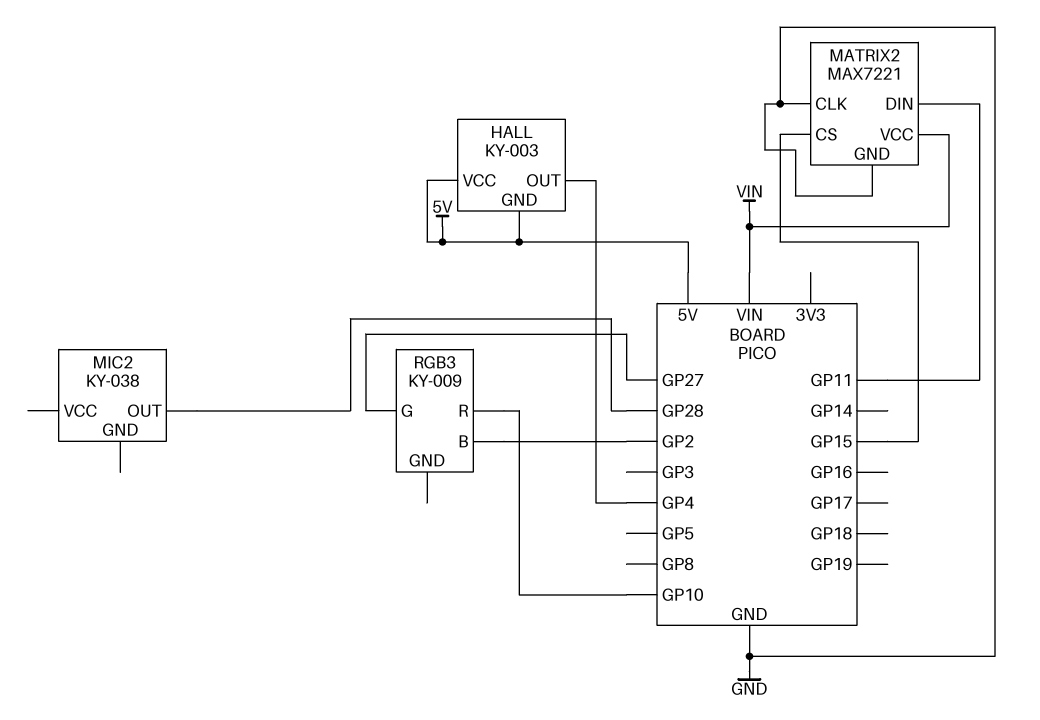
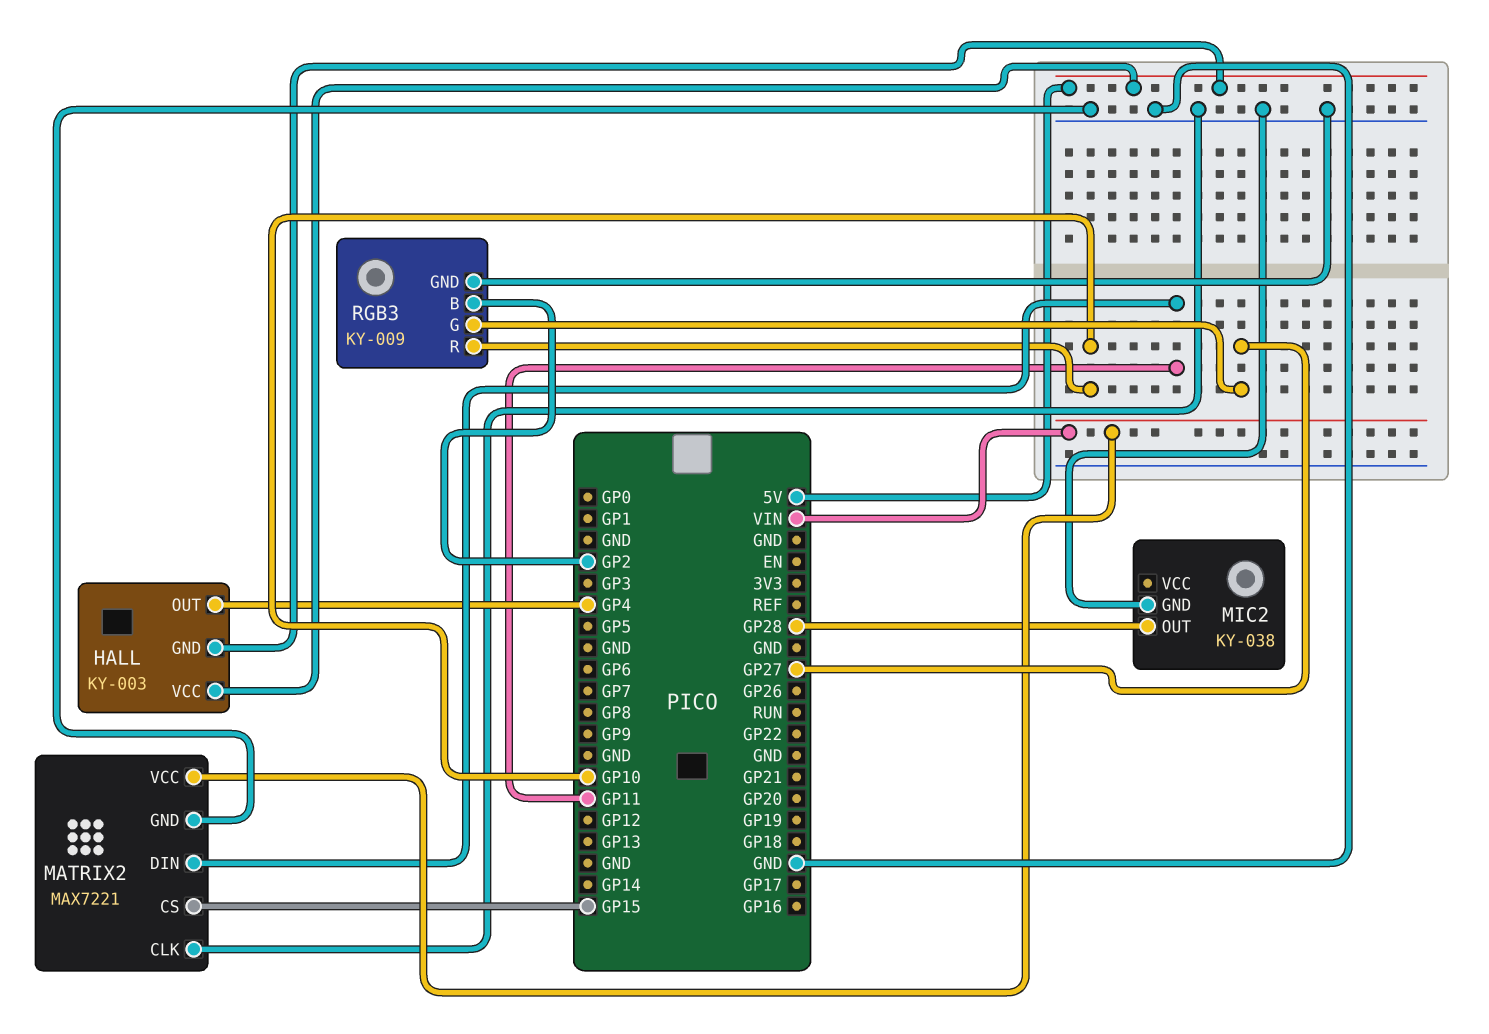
MIC2 pin GND: none -> GND
RGB3 pin GND: none -> GND

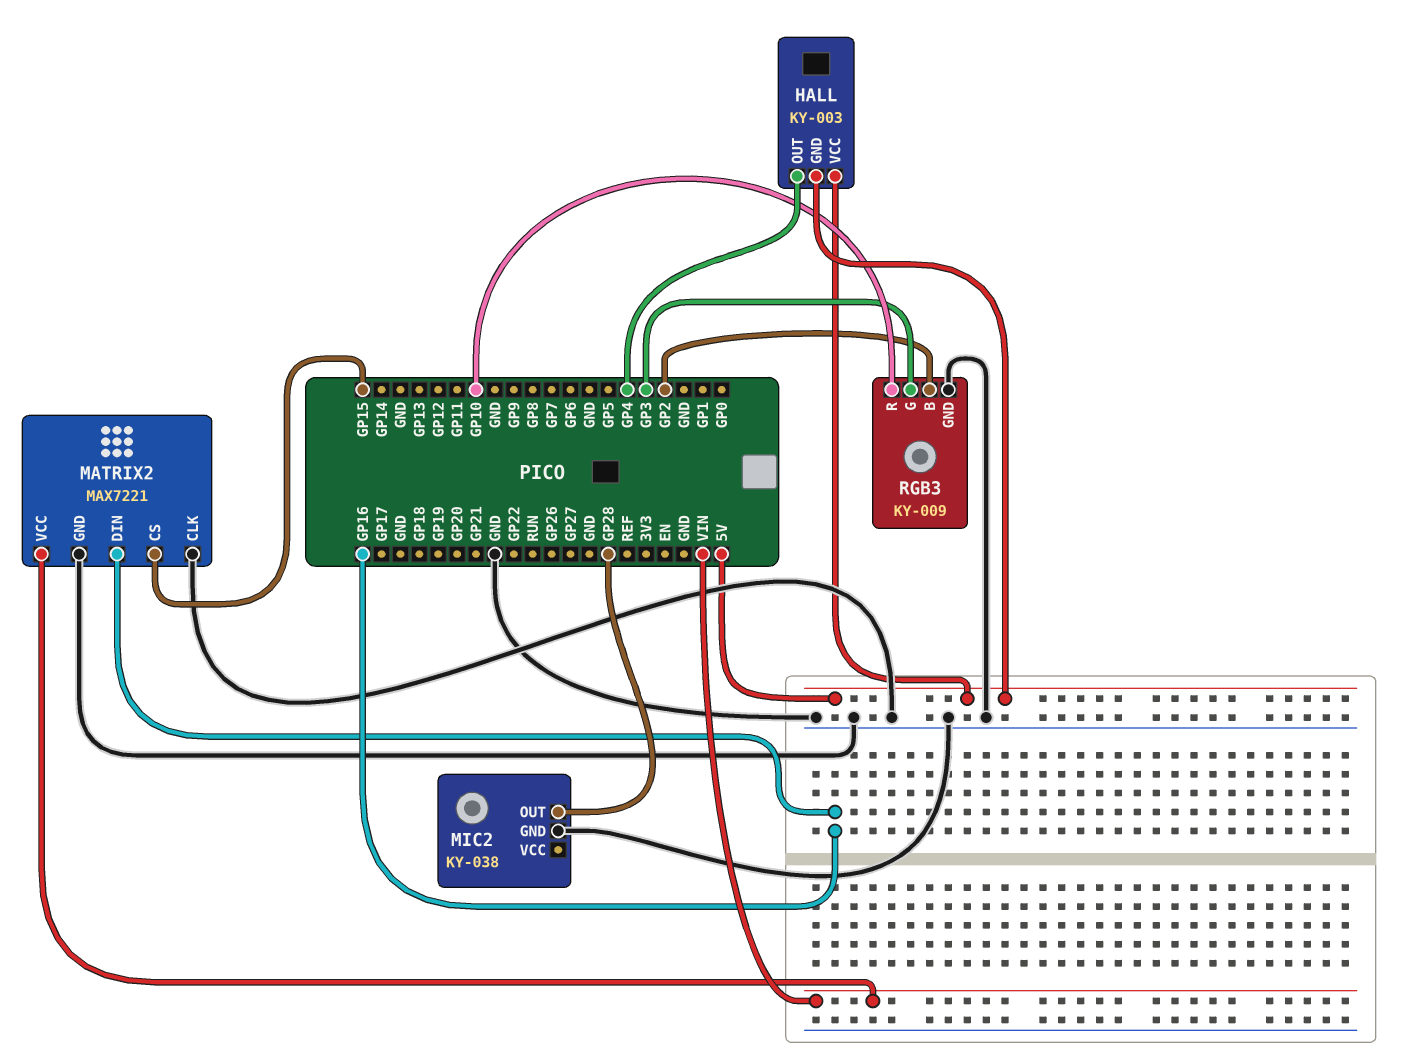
MATRIX2 pin DIN: GP11 -> GP16
RGB3 pin G: GP27 -> GP3

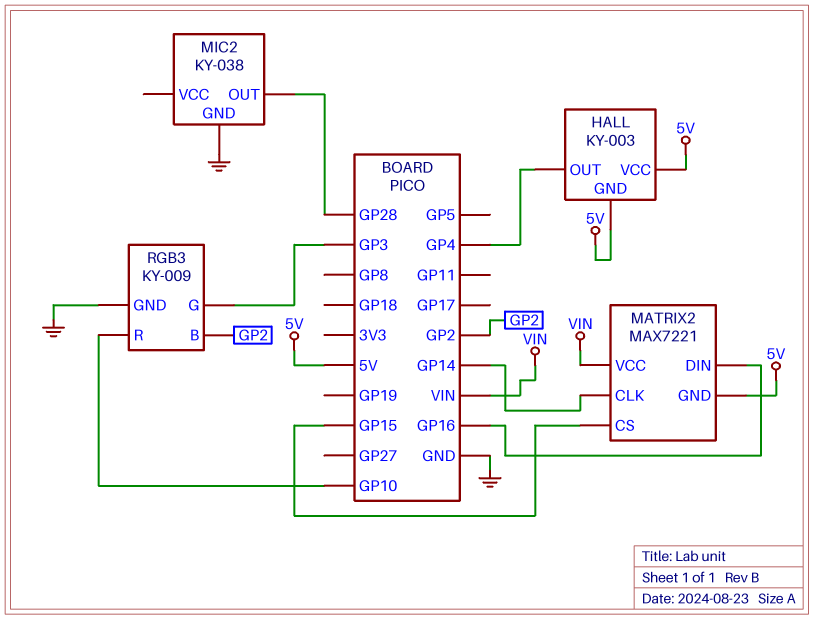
MATRIX2 pin CLK: GND -> GP14
MATRIX2 pin GND: GND -> 5V

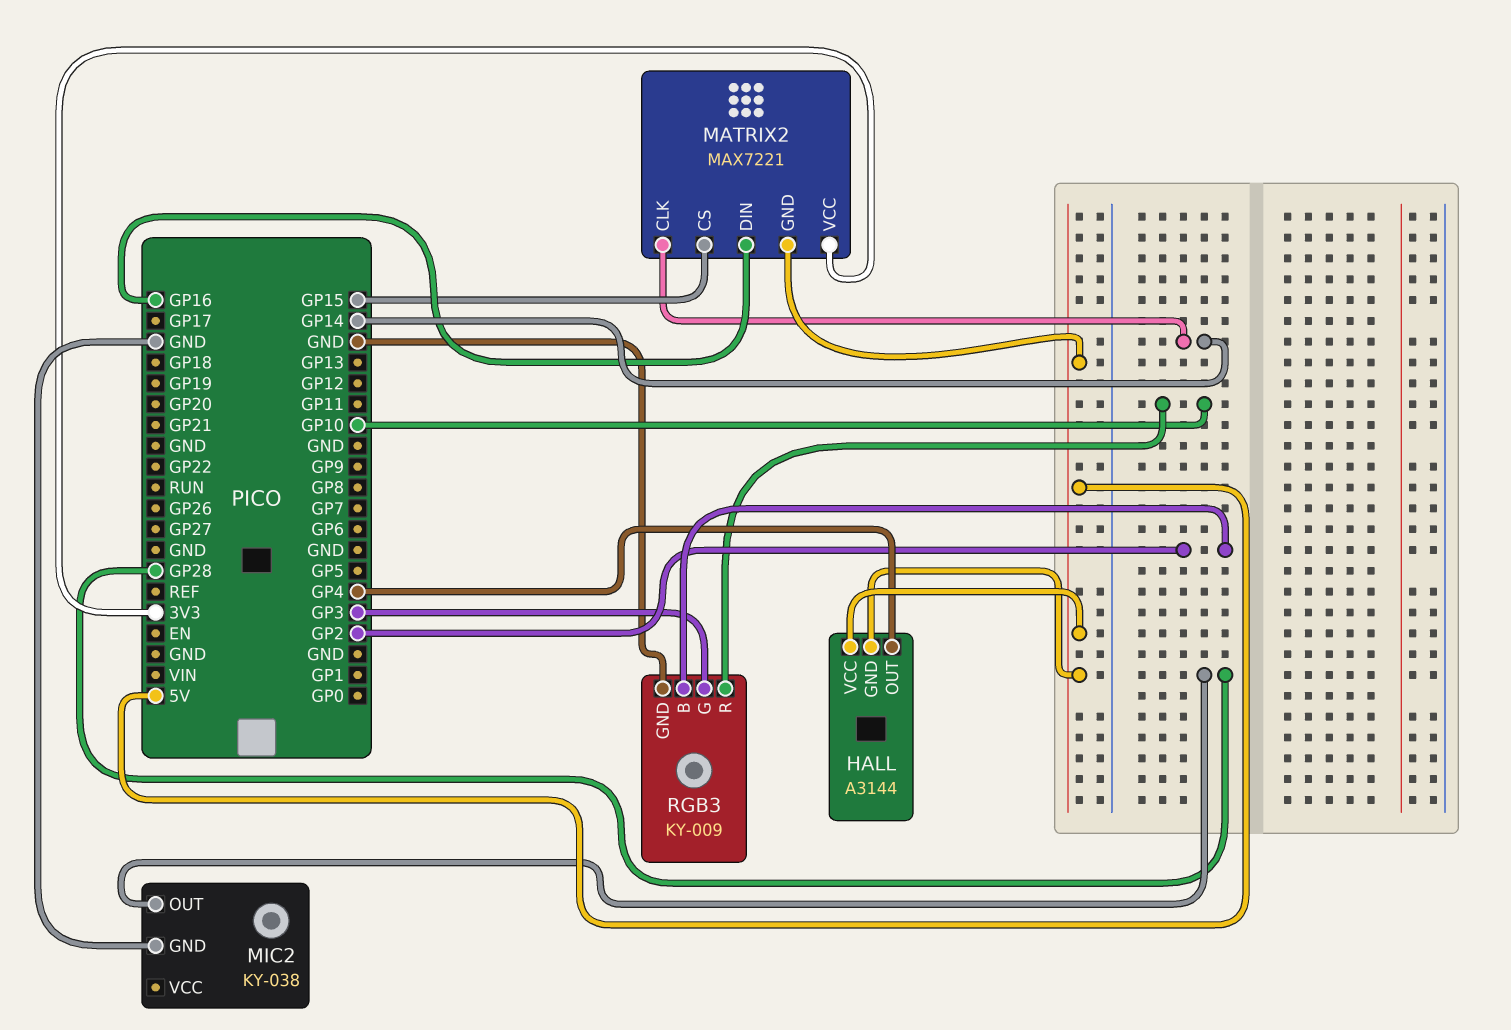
HALL: KY-003 -> A3144
MATRIX2 pin VCC: VIN -> 3V3

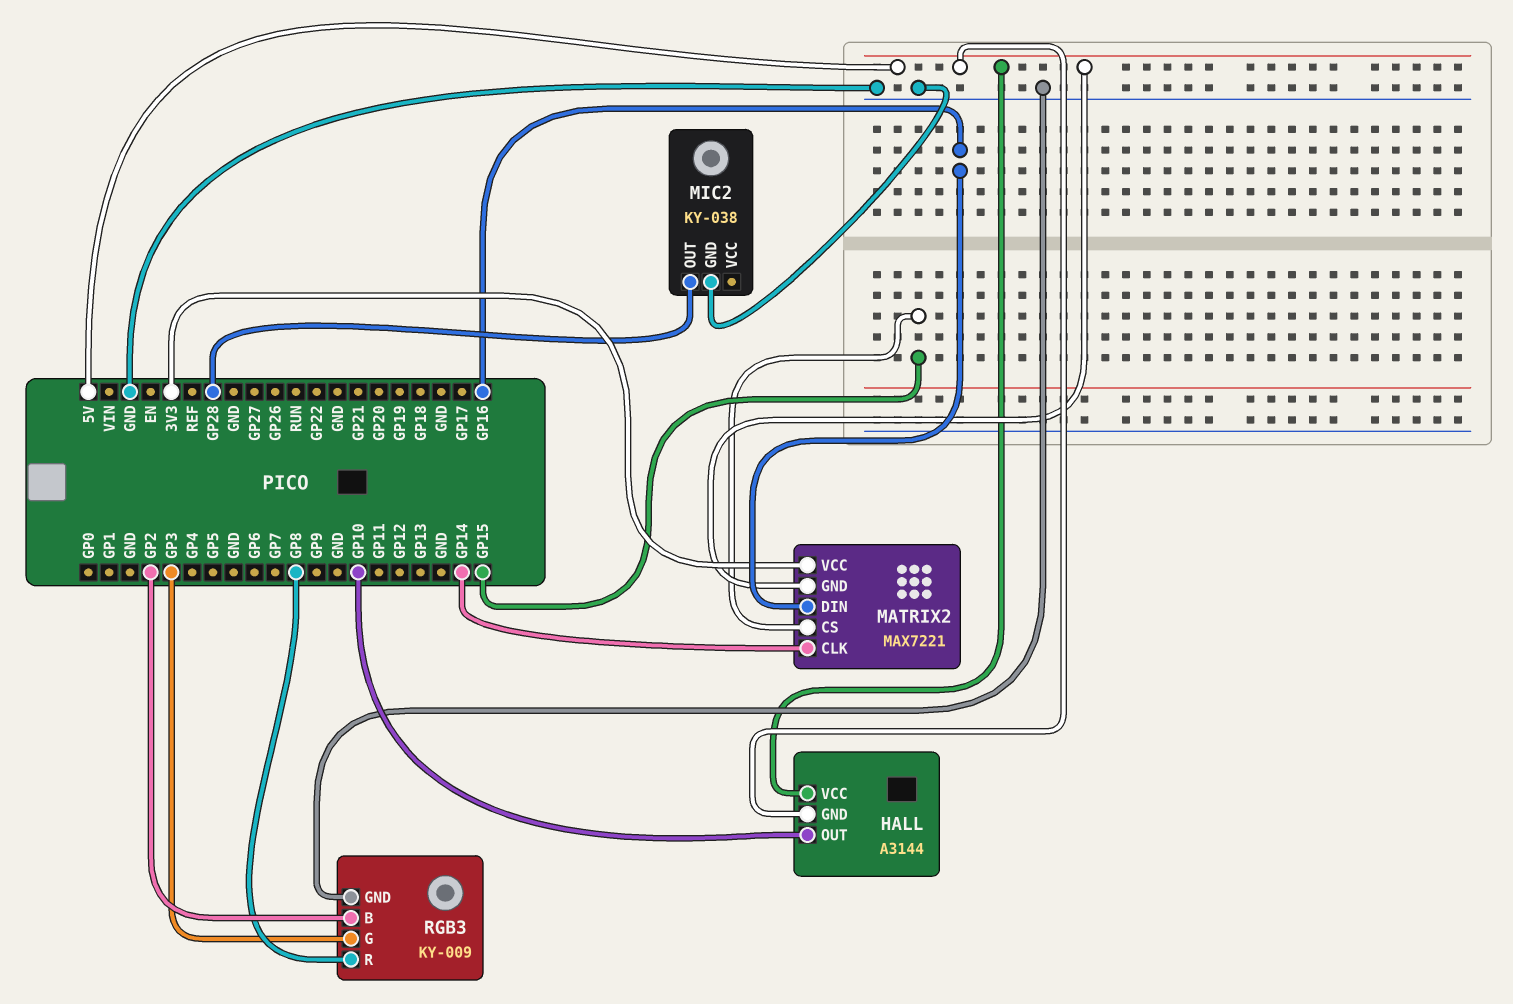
HALL pin OUT: GP4 -> GP10
RGB3 pin R: GP10 -> GP8

